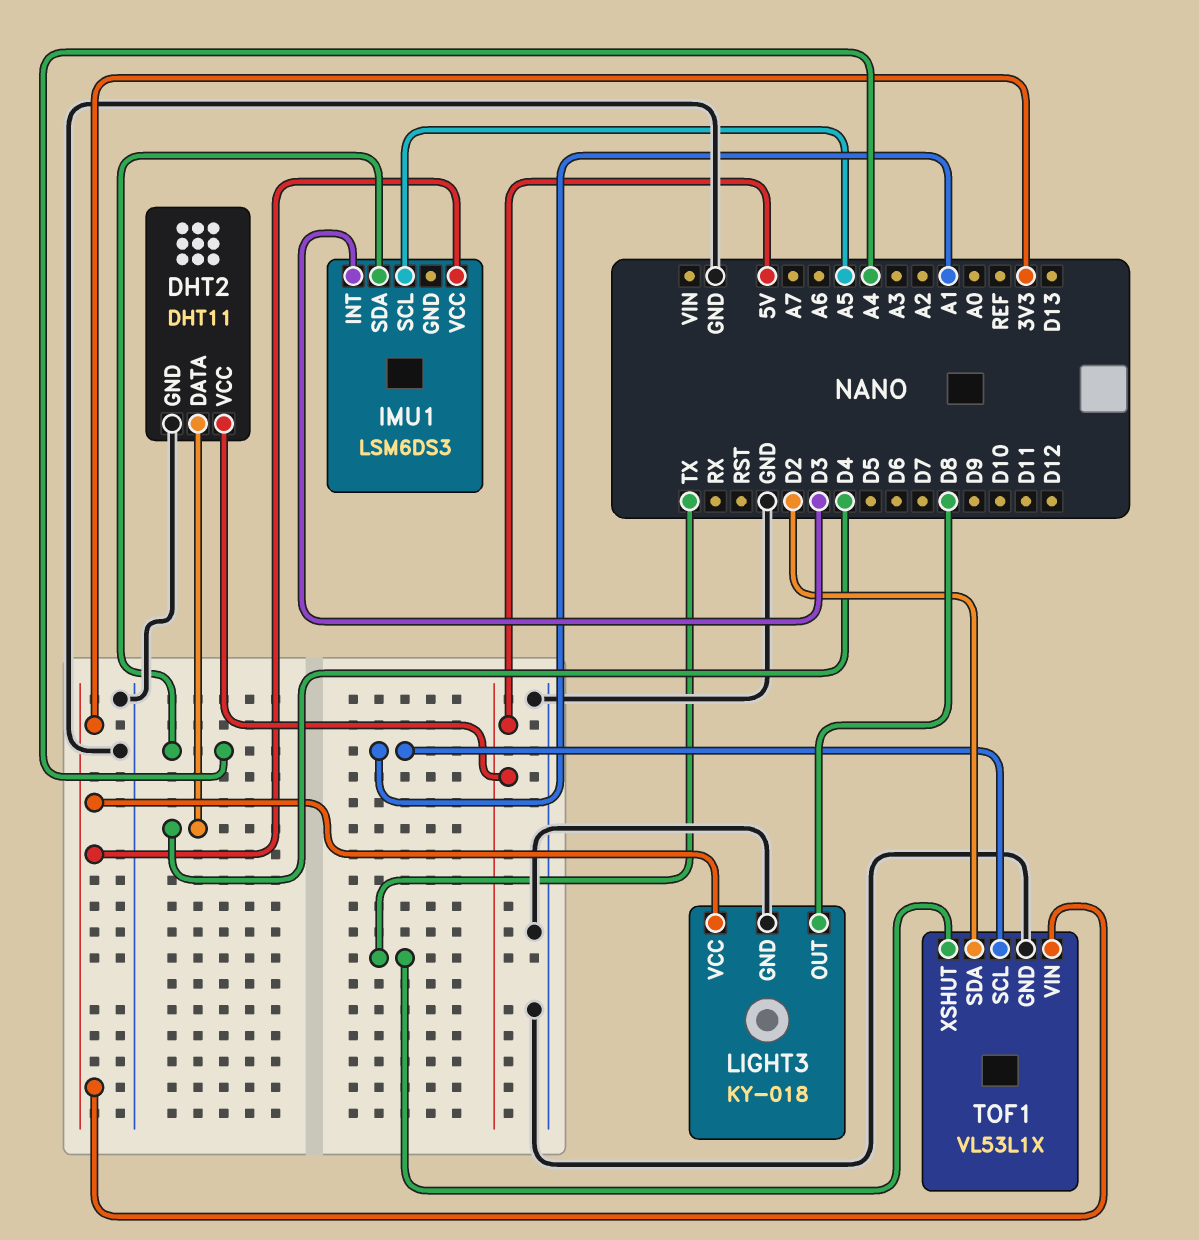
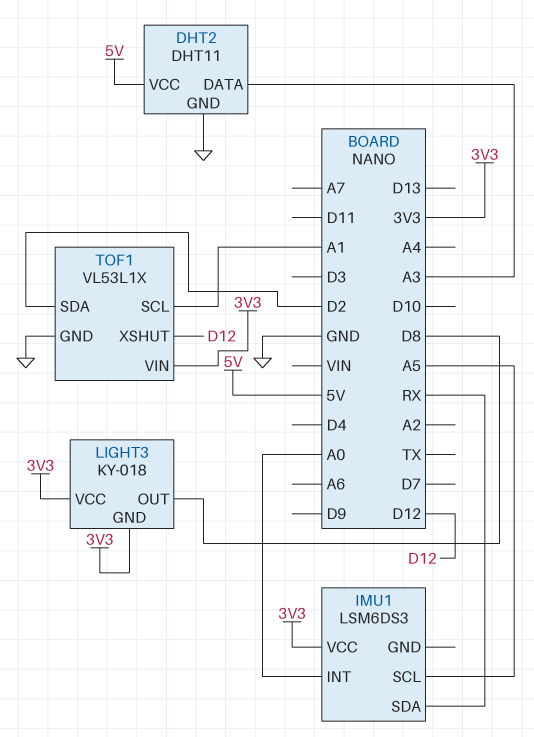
DHT2 pin DATA: D4 -> A3
IMU1 pin INT: D3 -> A0
IMU1 pin SDA: A4 -> RX
LIGHT3 pin GND: GND -> 3V3
TOF1 pin XSHUT: TX -> D12

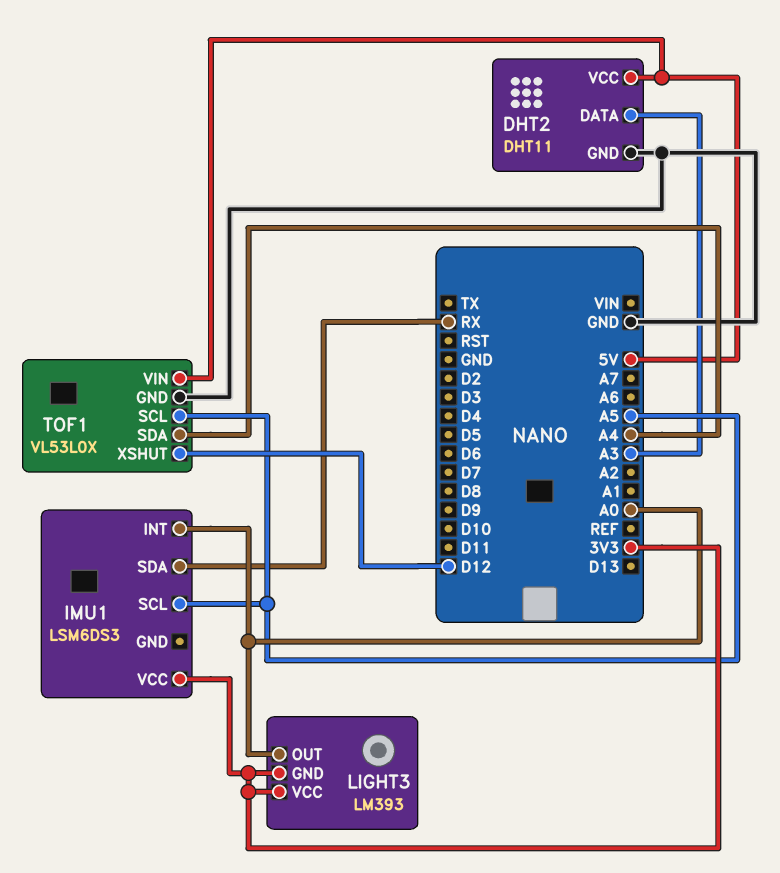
LIGHT3: KY-018 -> LM393
LIGHT3 pin OUT: D8 -> A0
TOF1: VL53L1X -> VL53L0X
TOF1 pin SCL: A1 -> A5
TOF1 pin SDA: D2 -> A4
TOF1 pin VIN: 3V3 -> 5V

